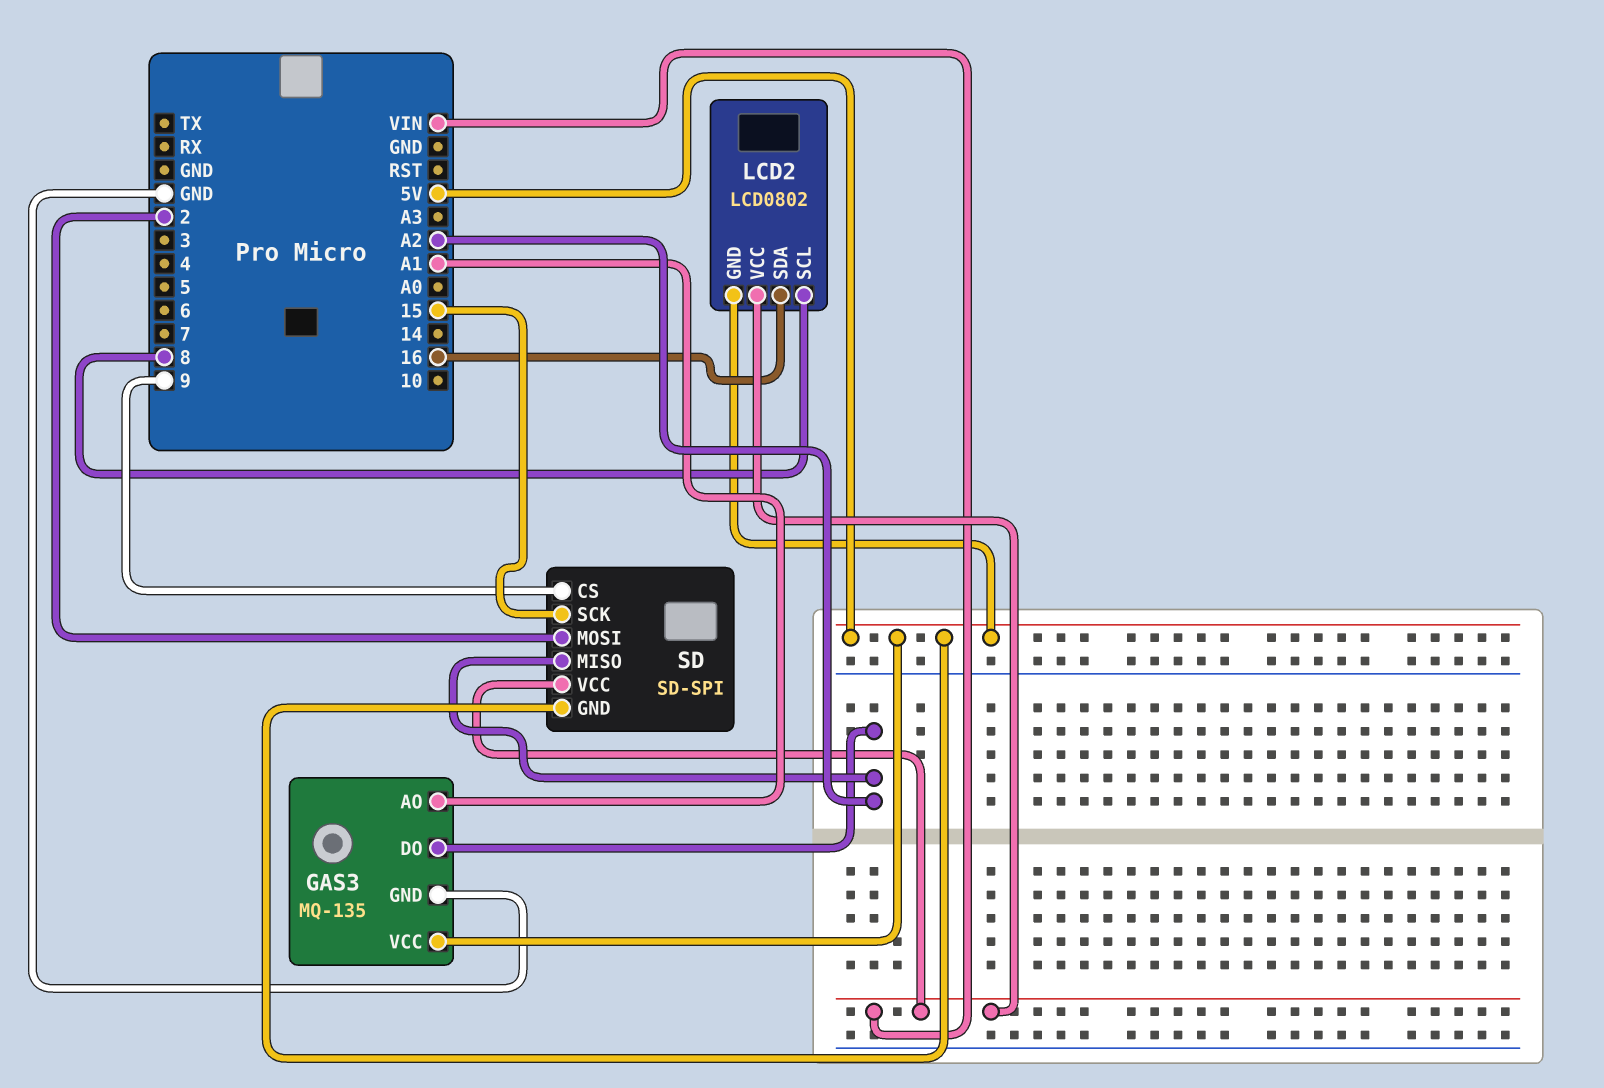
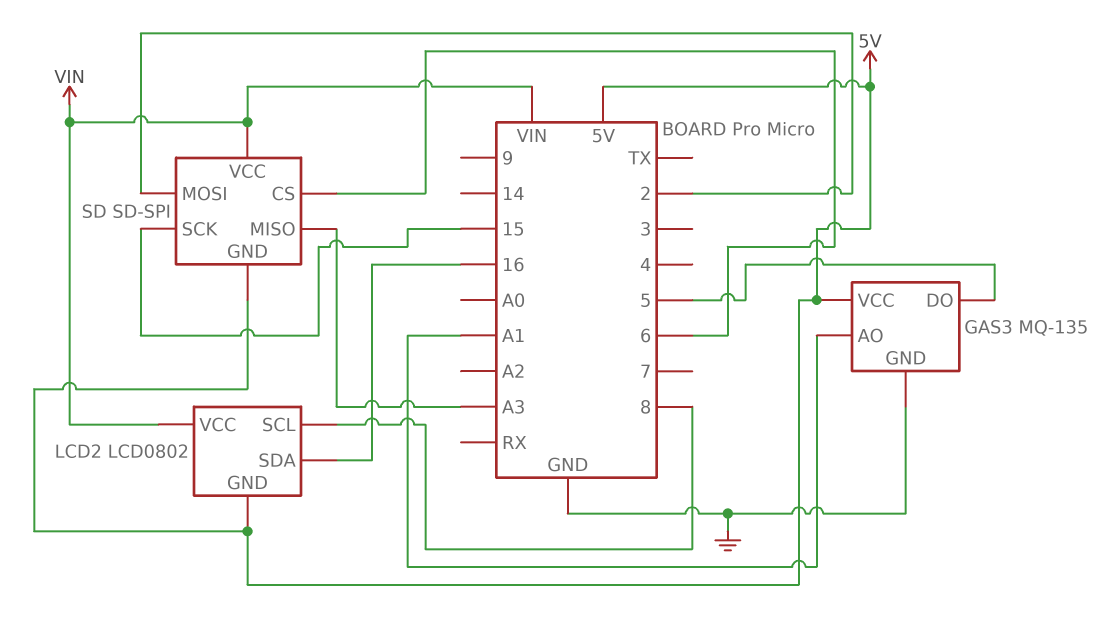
GAS3 pin DO: A2 -> 5
SD pin CS: 9 -> 6
SD pin MISO: A2 -> A3

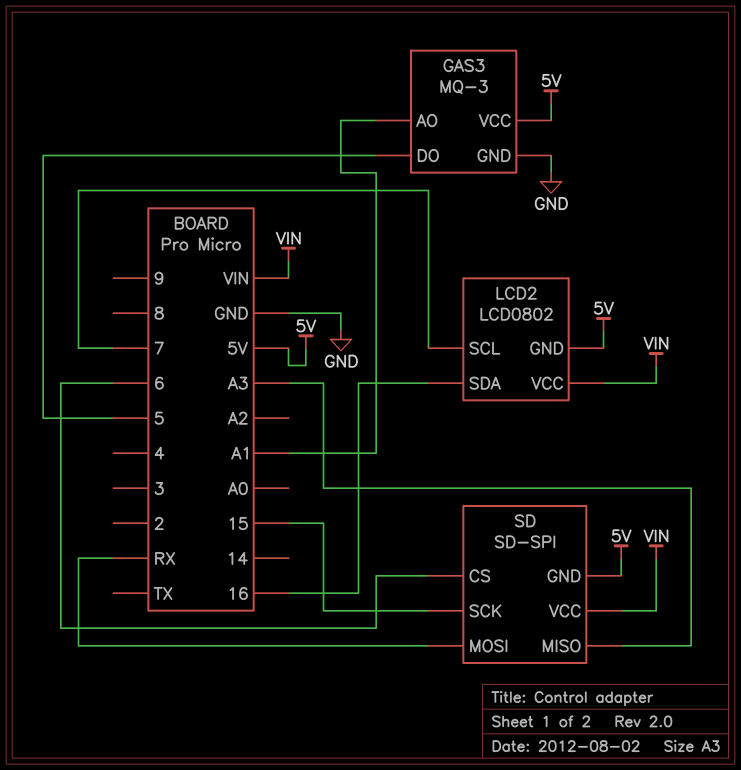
GAS3: MQ-135 -> MQ-3
LCD2 pin SCL: 8 -> 7
SD pin MOSI: 2 -> RX

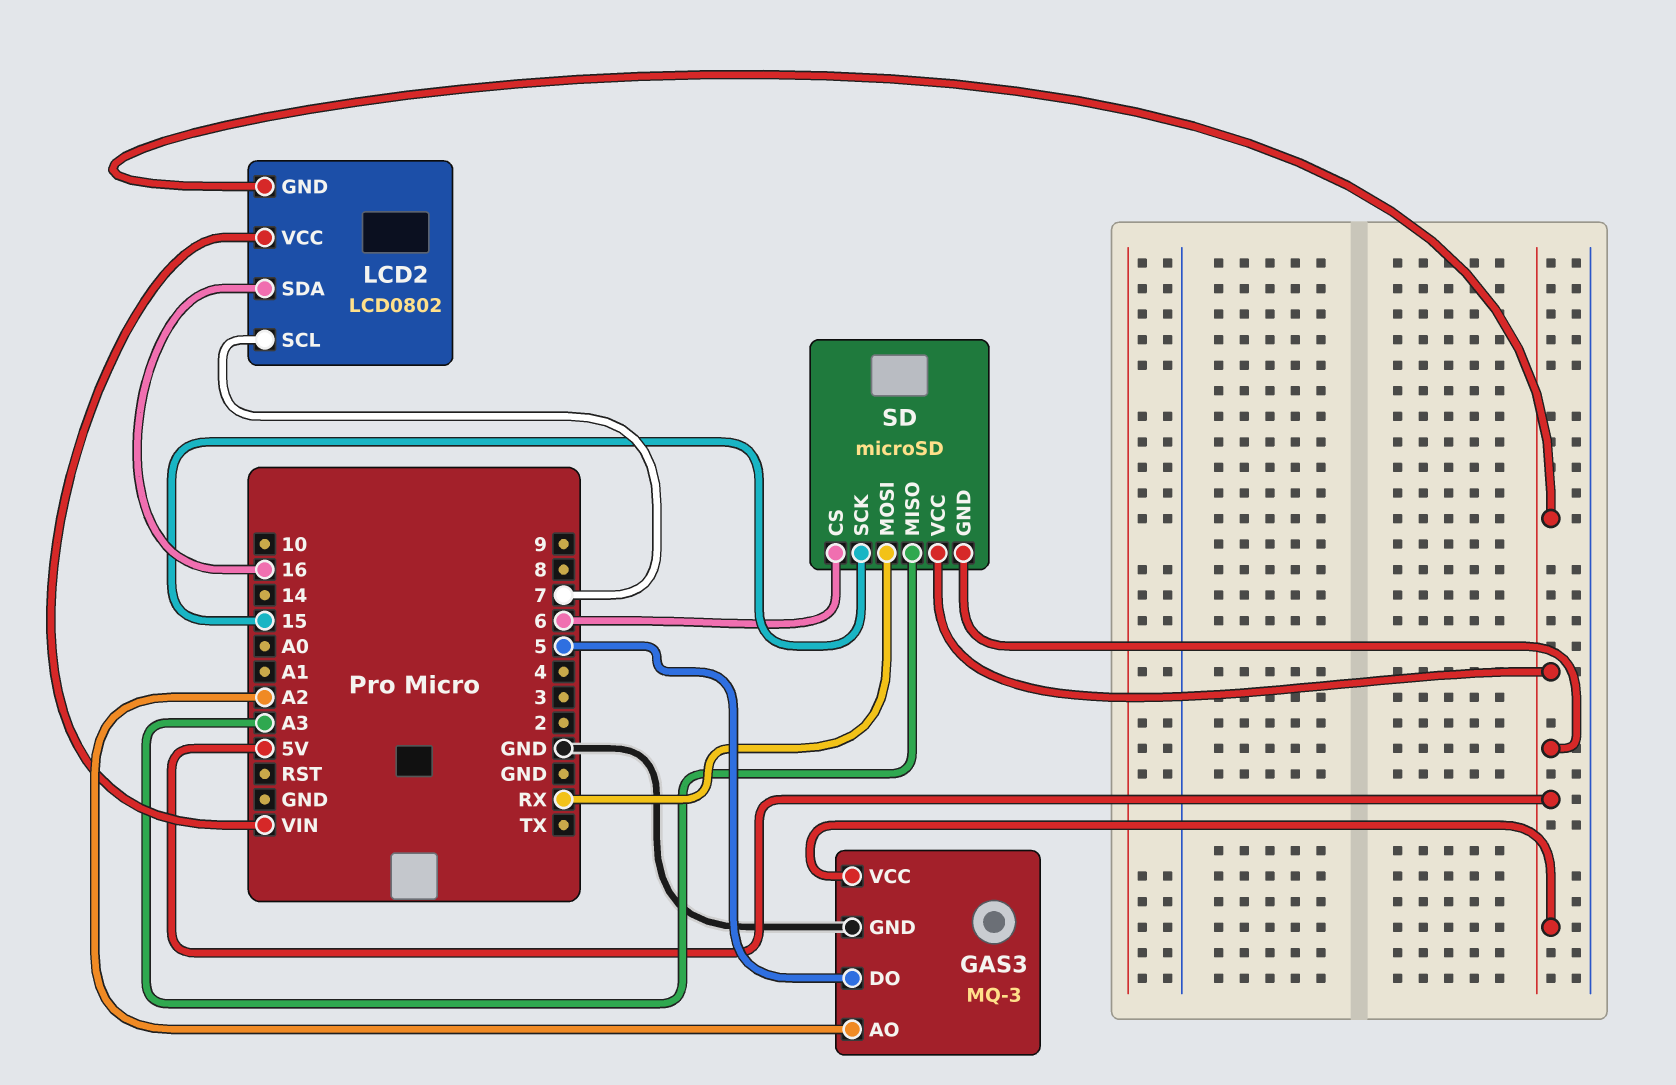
GAS3 pin AO: A1 -> A2
SD: SD-SPI -> microSD
SD pin VCC: VIN -> 5V

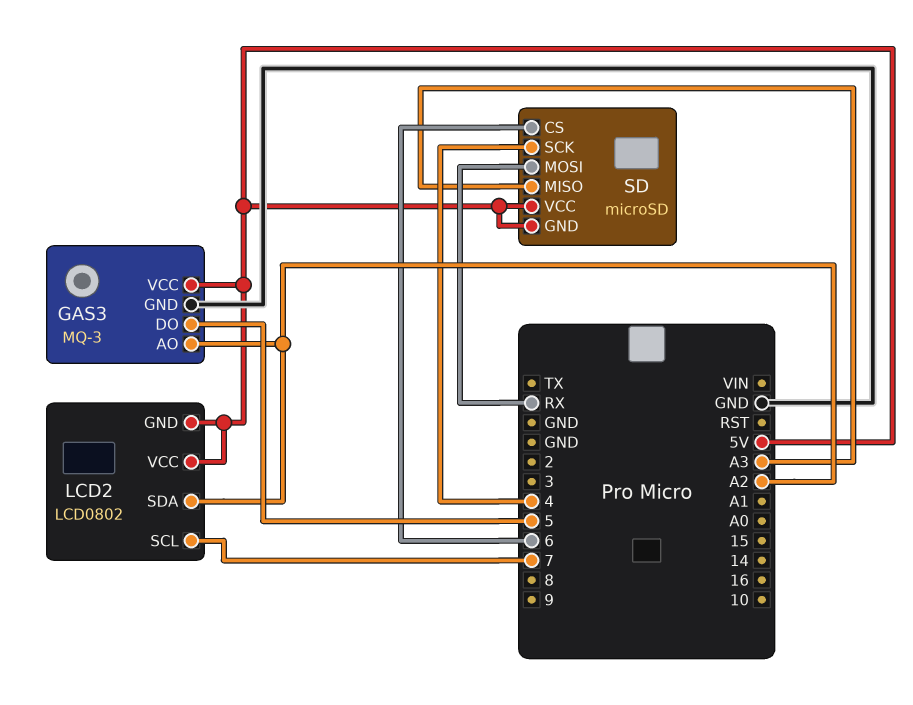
LCD2 pin SDA: 16 -> A2
LCD2 pin VCC: VIN -> 5V
SD pin SCK: 15 -> 4

